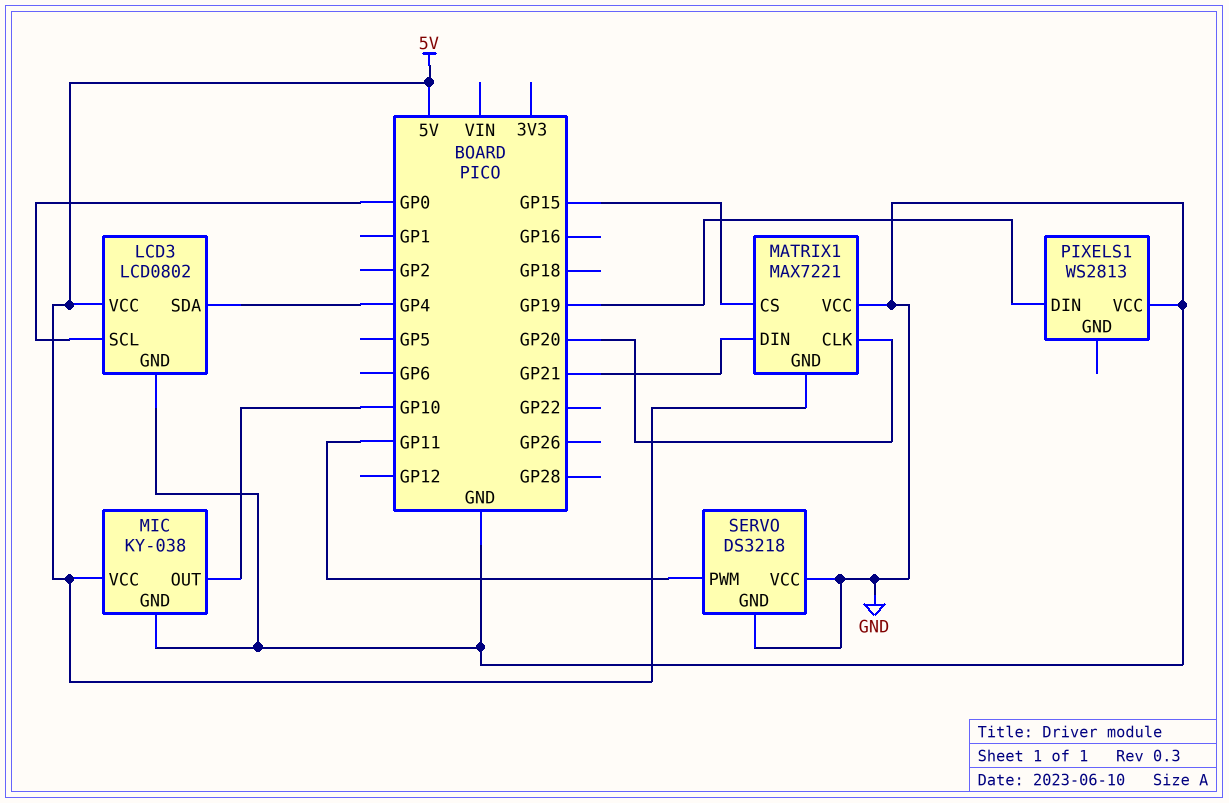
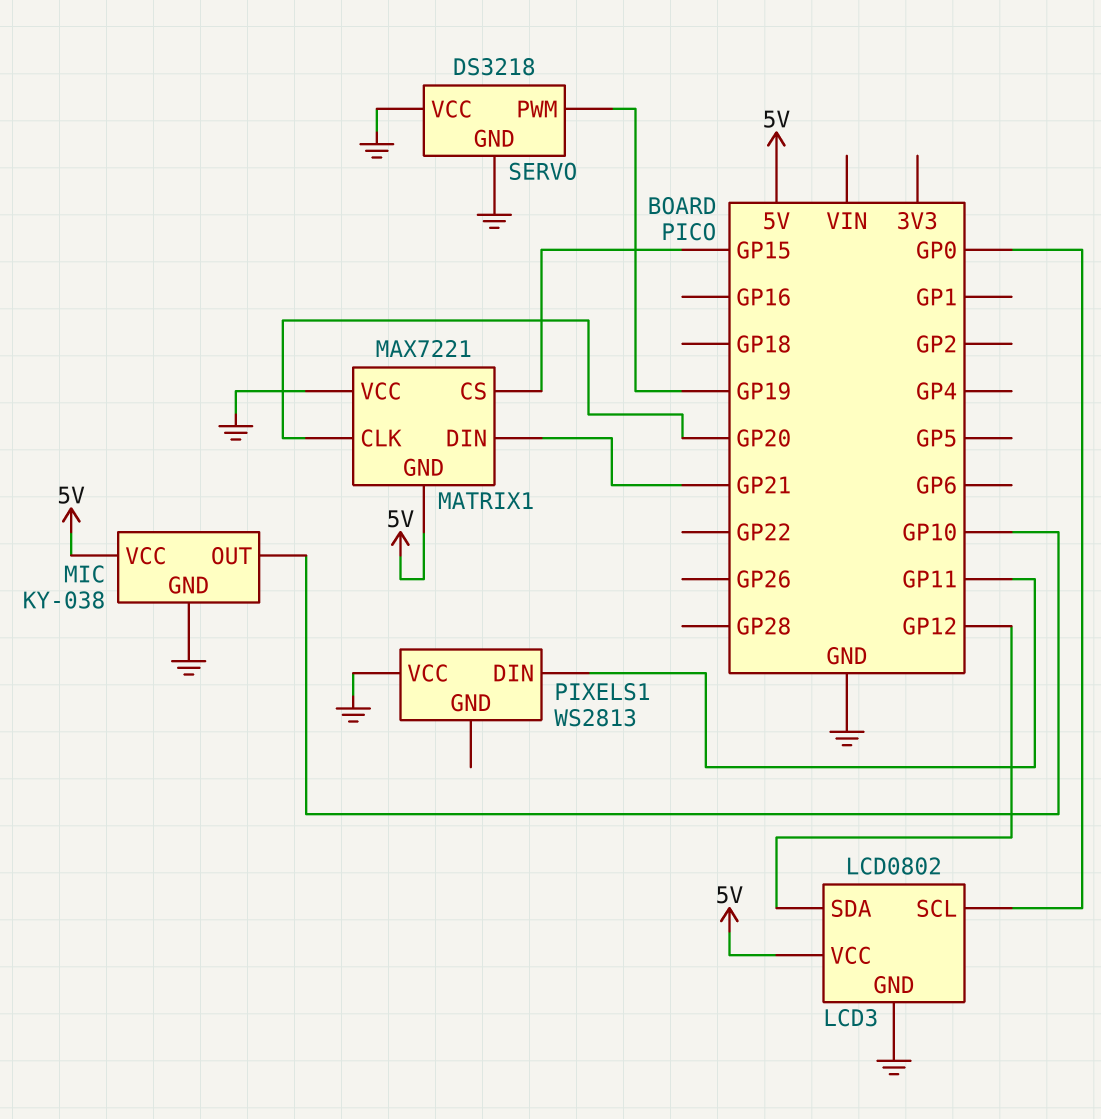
LCD3 pin SDA: GP4 -> GP12
PIXELS1 pin DIN: GP19 -> GP11
SERVO pin PWM: GP11 -> GP19

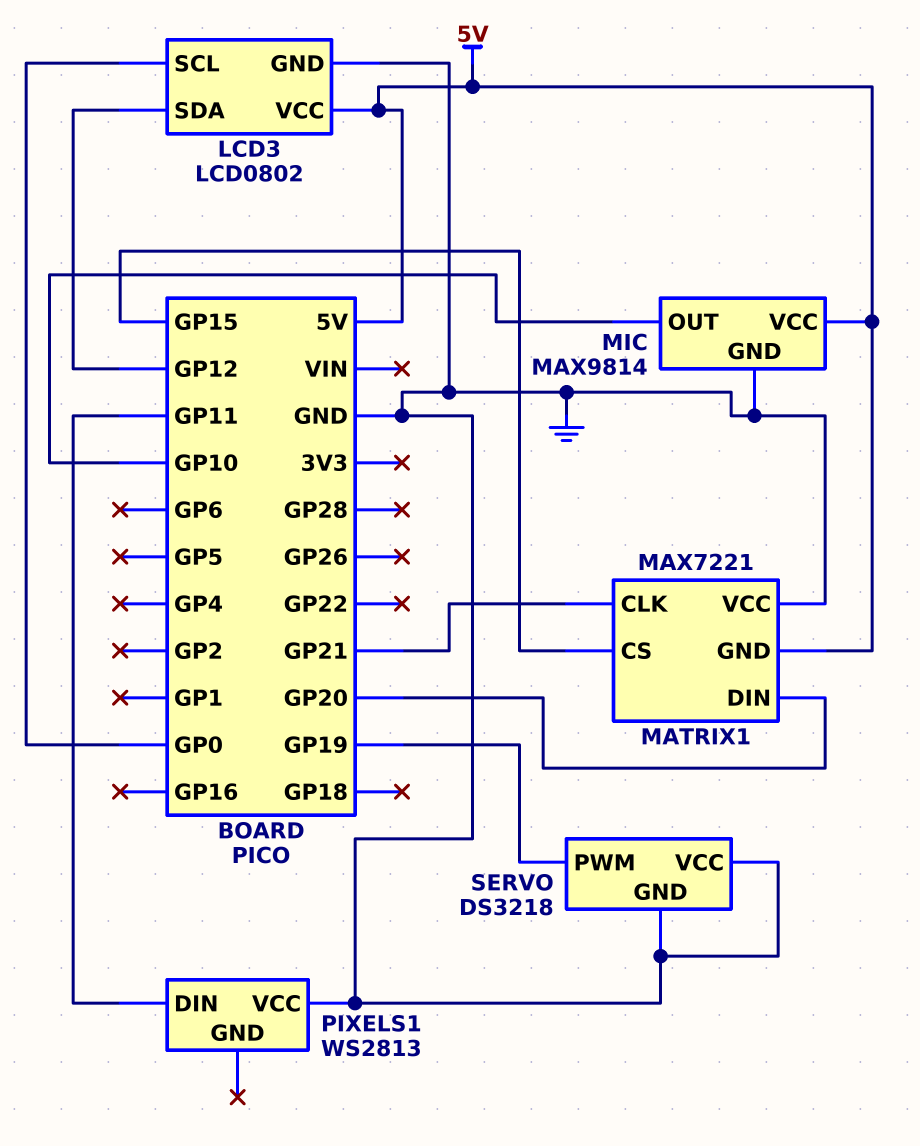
MATRIX1 pin CLK: GP20 -> GP21
MATRIX1 pin DIN: GP21 -> GP20
MIC: KY-038 -> MAX9814

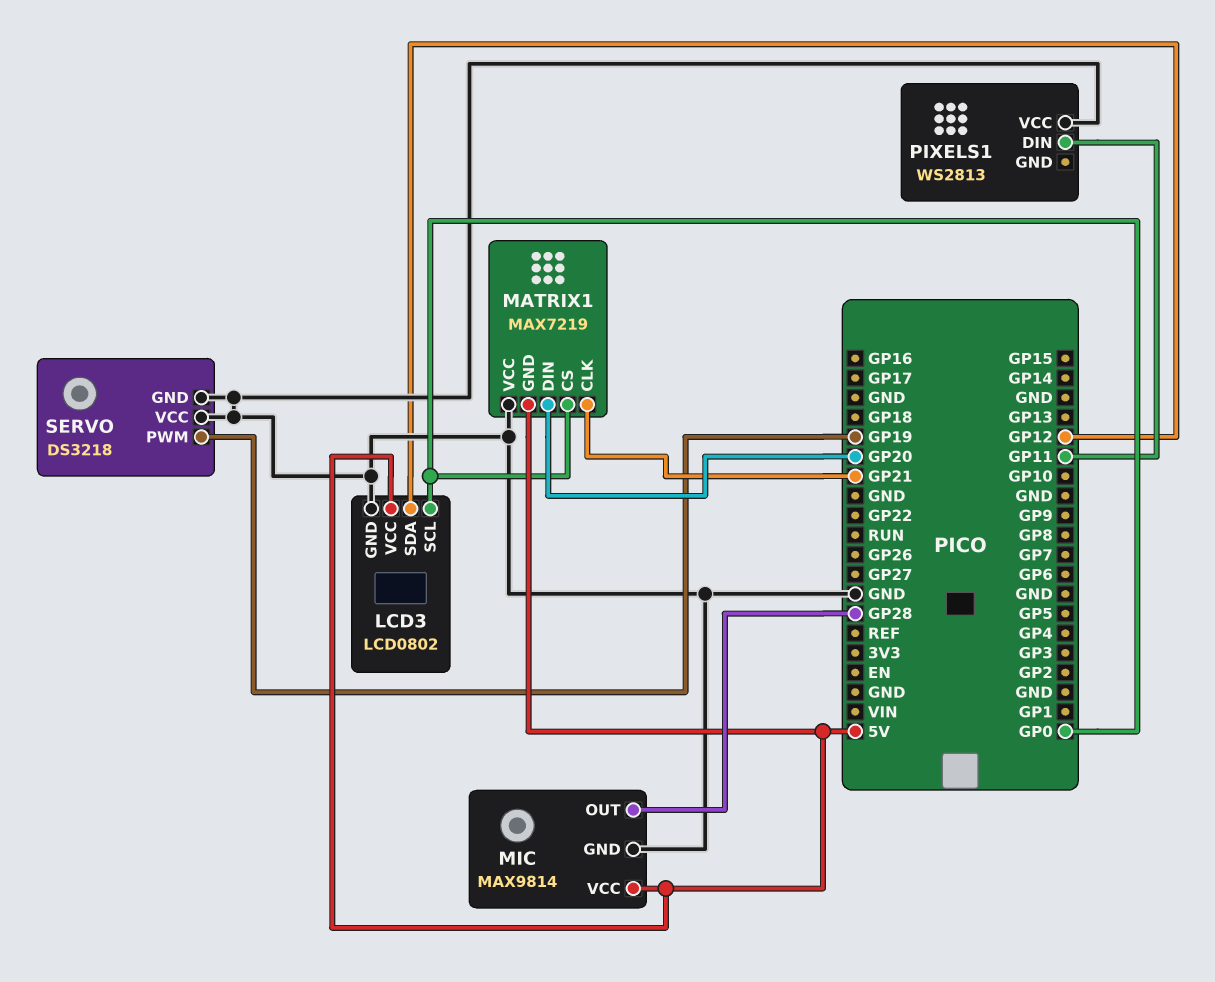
MATRIX1: MAX7221 -> MAX7219
MATRIX1 pin CS: GP15 -> GP0
MIC pin OUT: GP10 -> GP28

